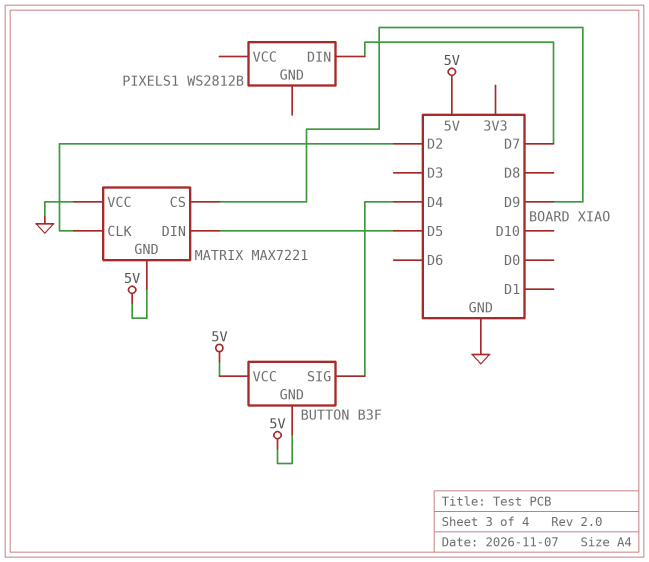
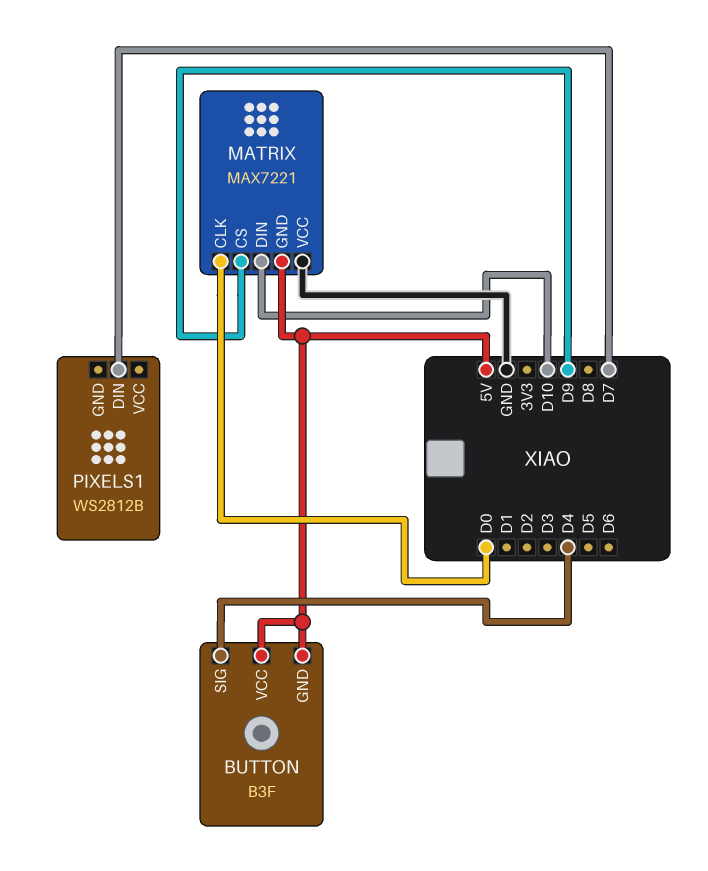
MATRIX pin CLK: D2 -> D0
MATRIX pin DIN: D5 -> D10

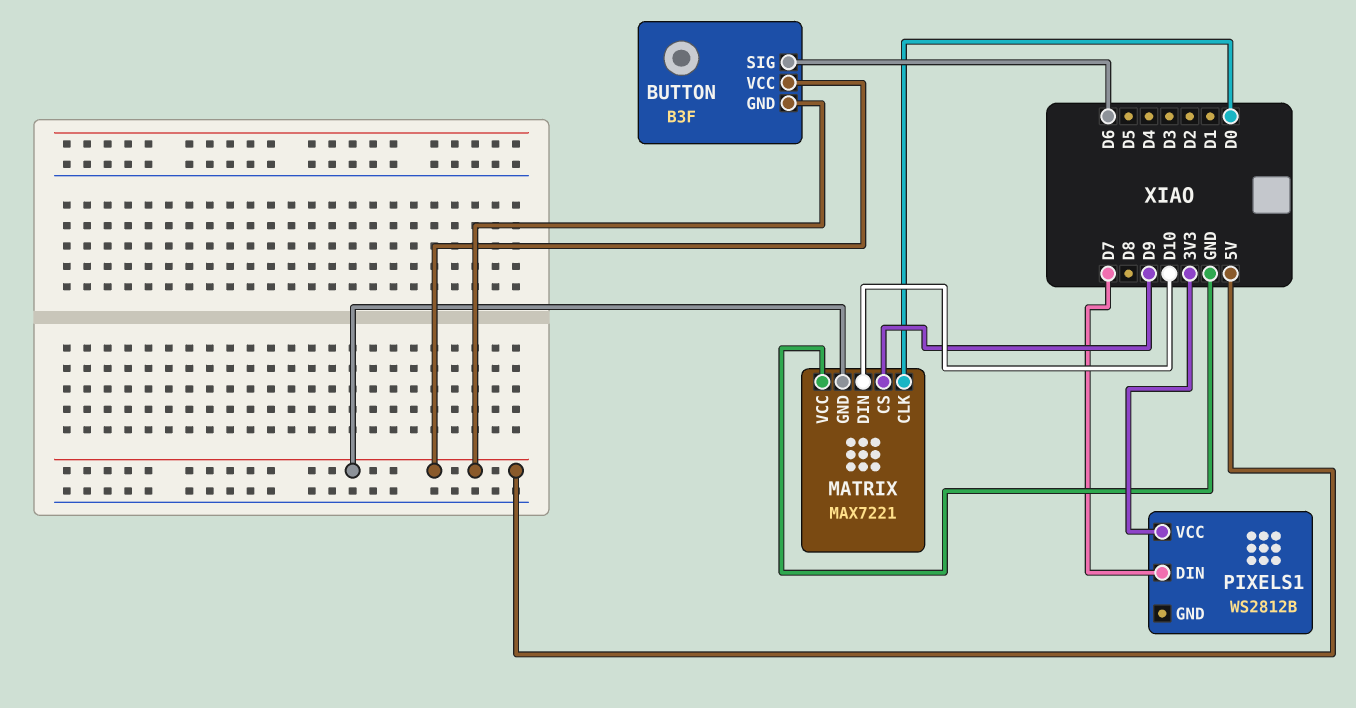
BUTTON pin SIG: D4 -> D6
PIXELS1 pin VCC: none -> 3V3

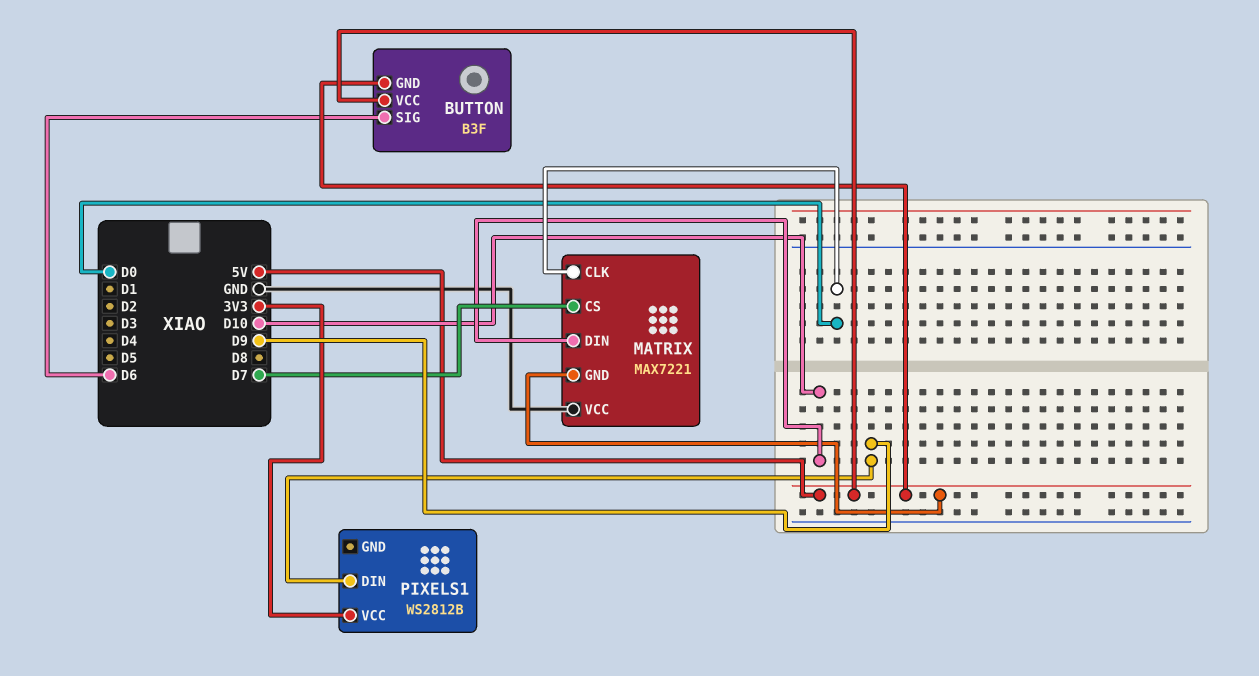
MATRIX pin CS: D9 -> D7
PIXELS1 pin DIN: D7 -> D9

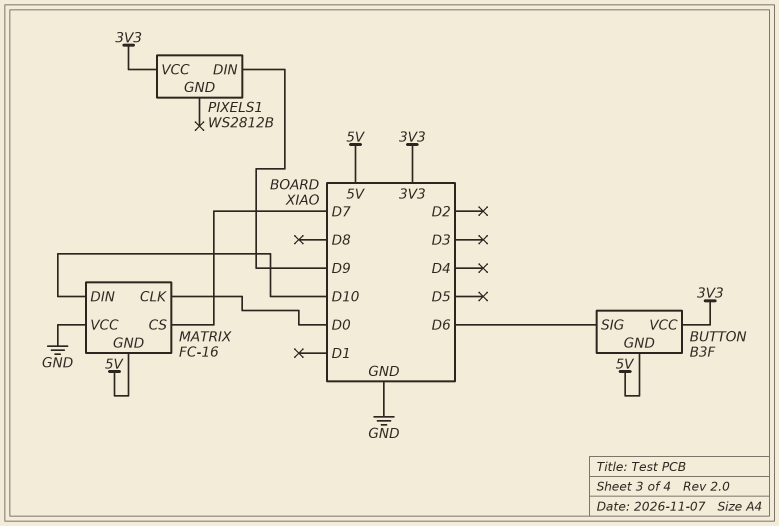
BUTTON pin VCC: 5V -> 3V3
MATRIX: MAX7221 -> FC-16

